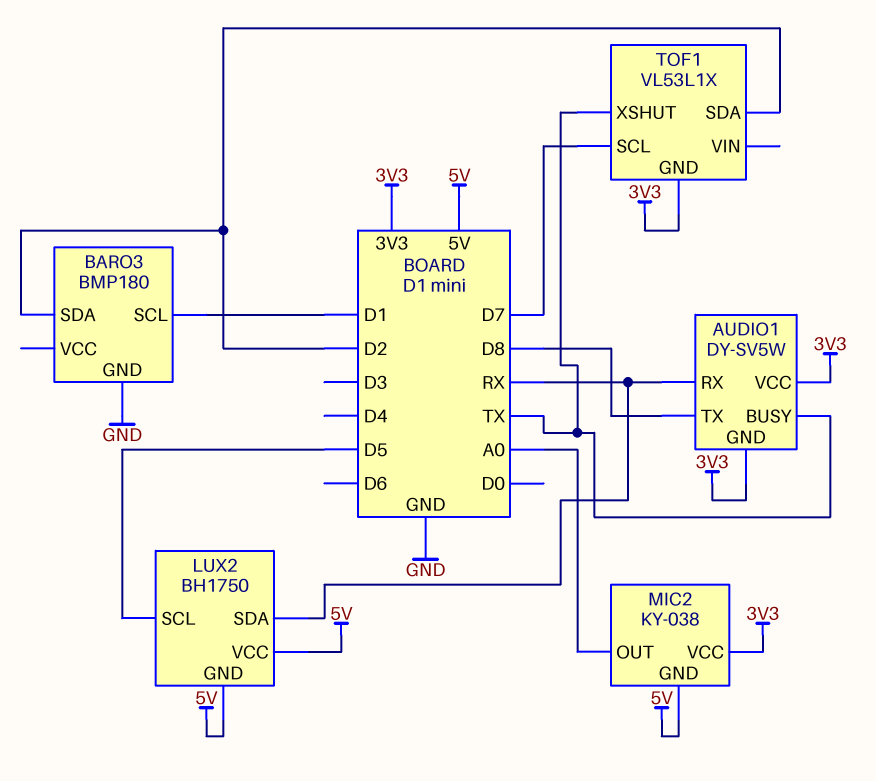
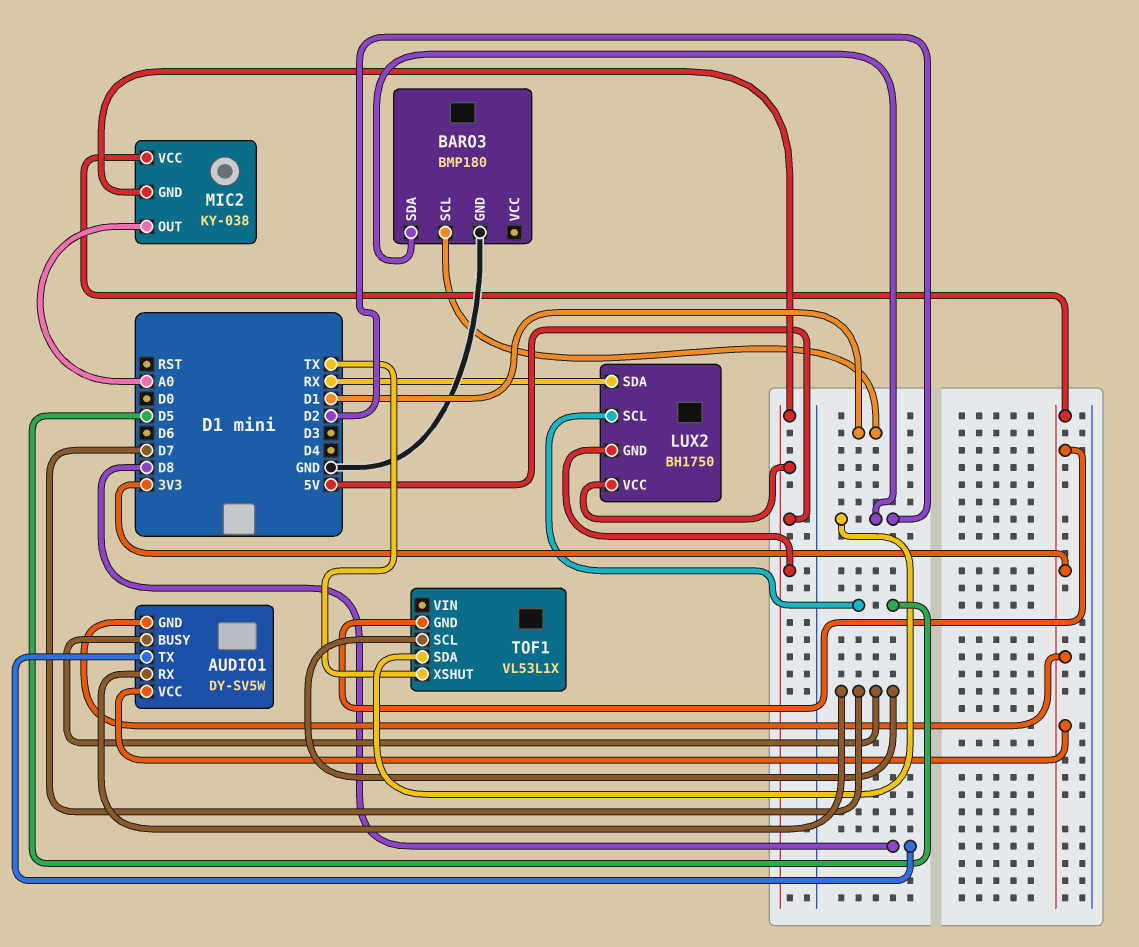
AUDIO1 pin BUSY: TX -> D7
AUDIO1 pin RX: RX -> D7

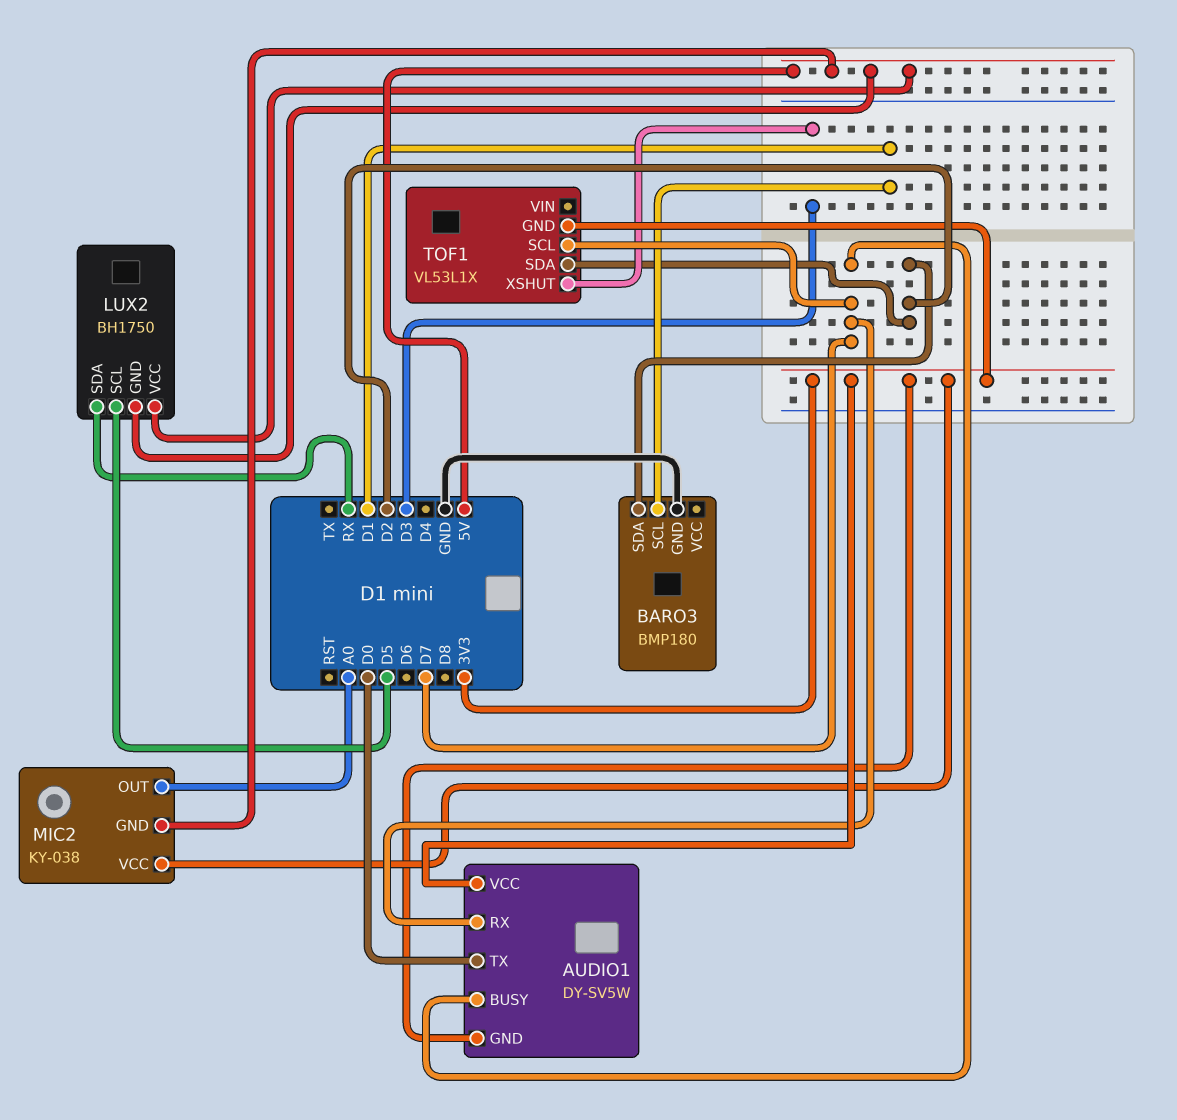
AUDIO1 pin TX: D8 -> D0
TOF1 pin XSHUT: TX -> D3

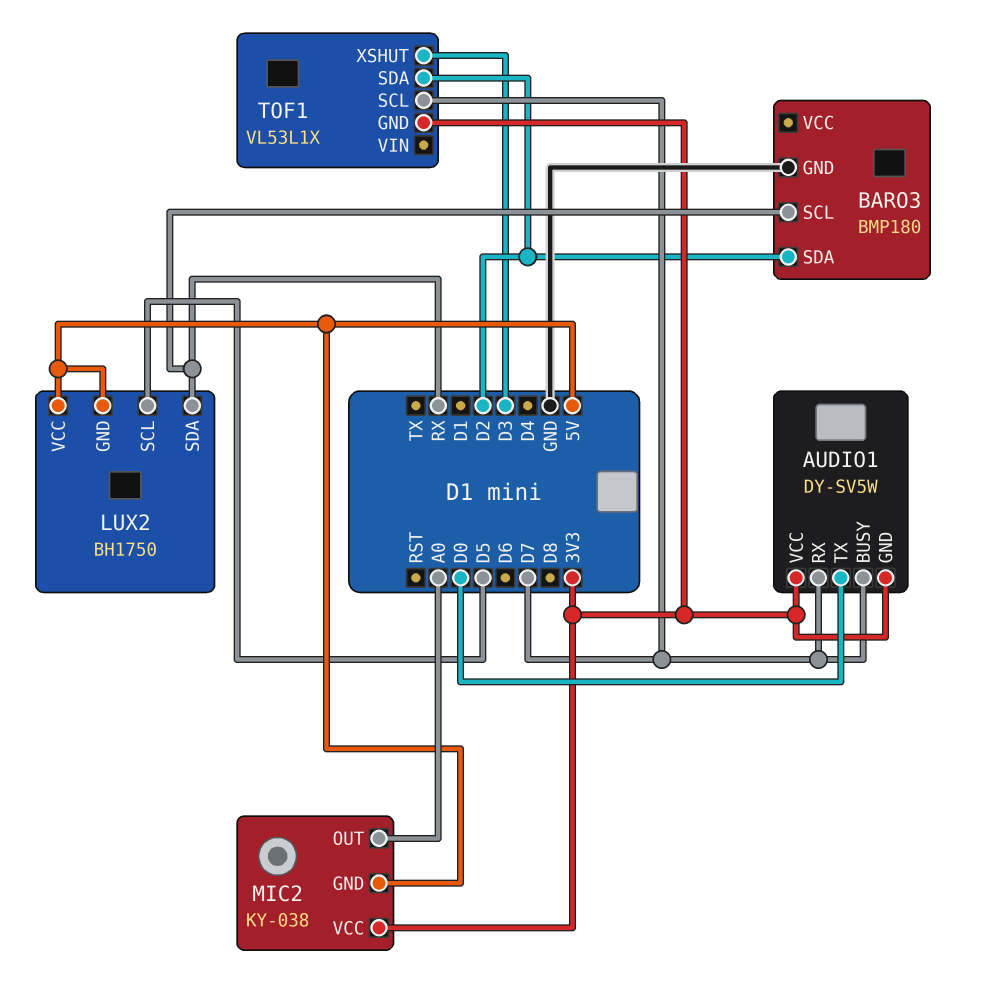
BARO3 pin SCL: D1 -> RX

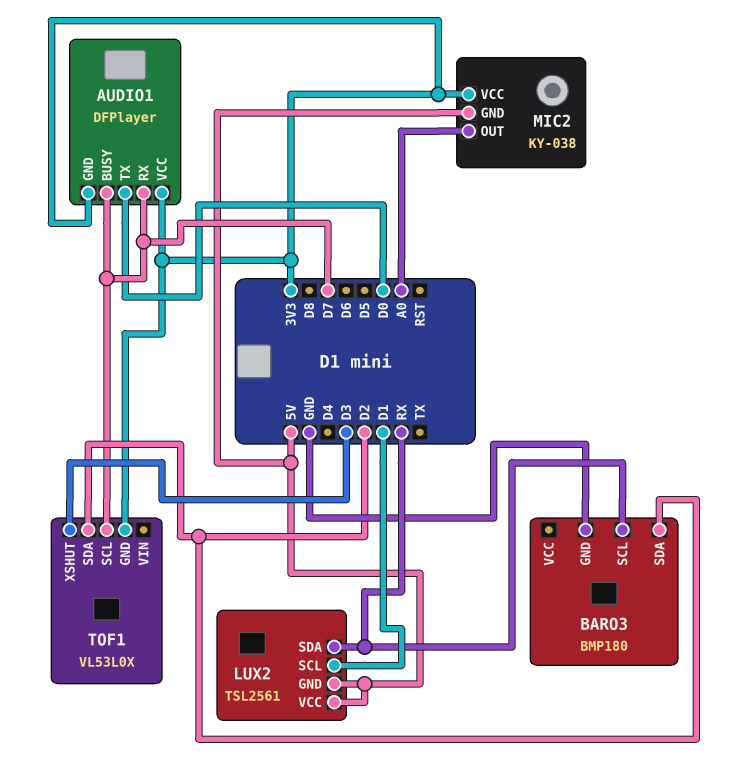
AUDIO1: DY-SV5W -> DFPlayer
LUX2: BH1750 -> TSL2561
LUX2 pin SCL: D5 -> D1
TOF1: VL53L1X -> VL53L0X

